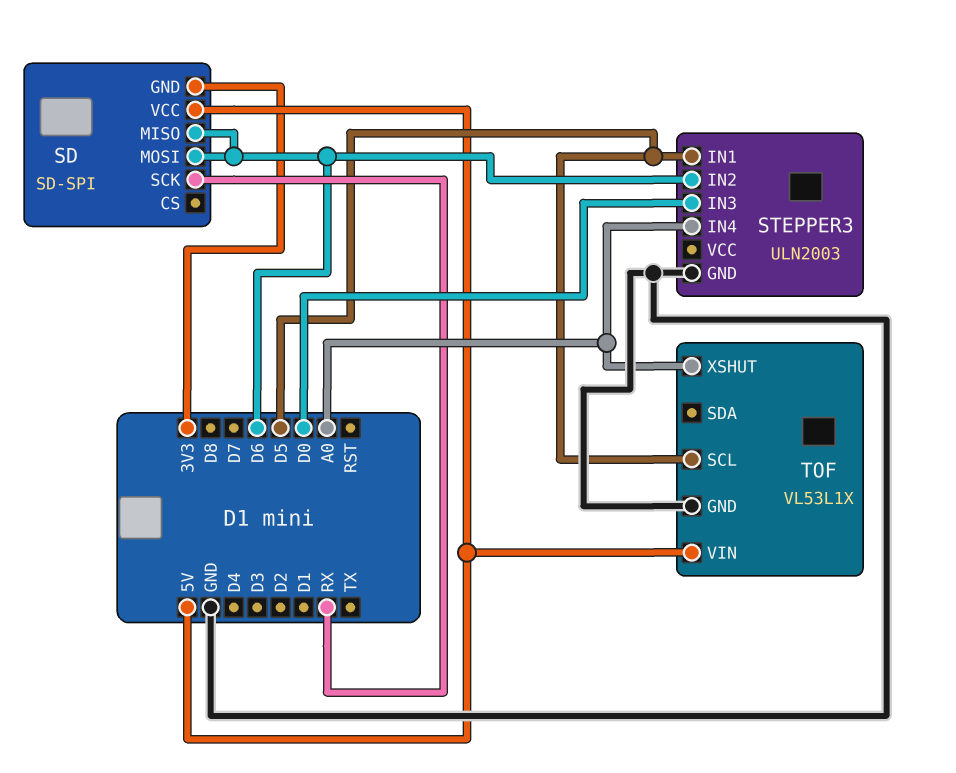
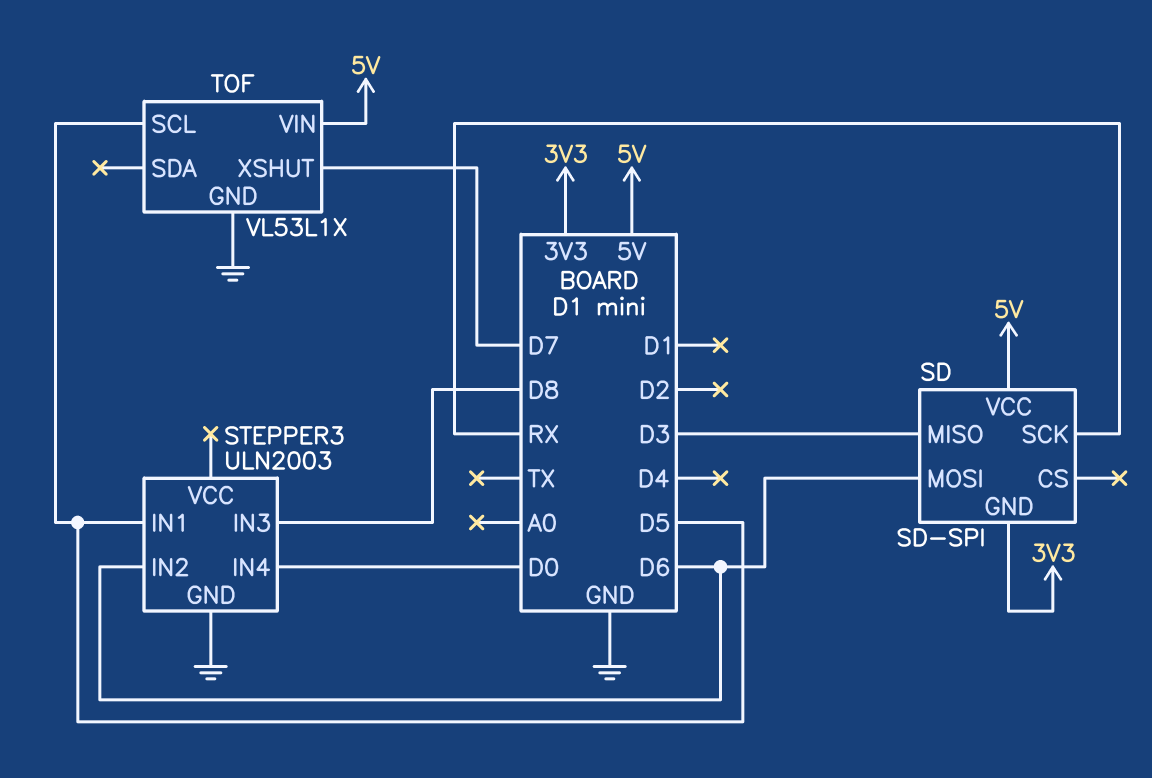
SD pin MISO: D6 -> D3
STEPPER3 pin IN3: D0 -> D8
STEPPER3 pin IN4: A0 -> D0
TOF pin XSHUT: A0 -> D7

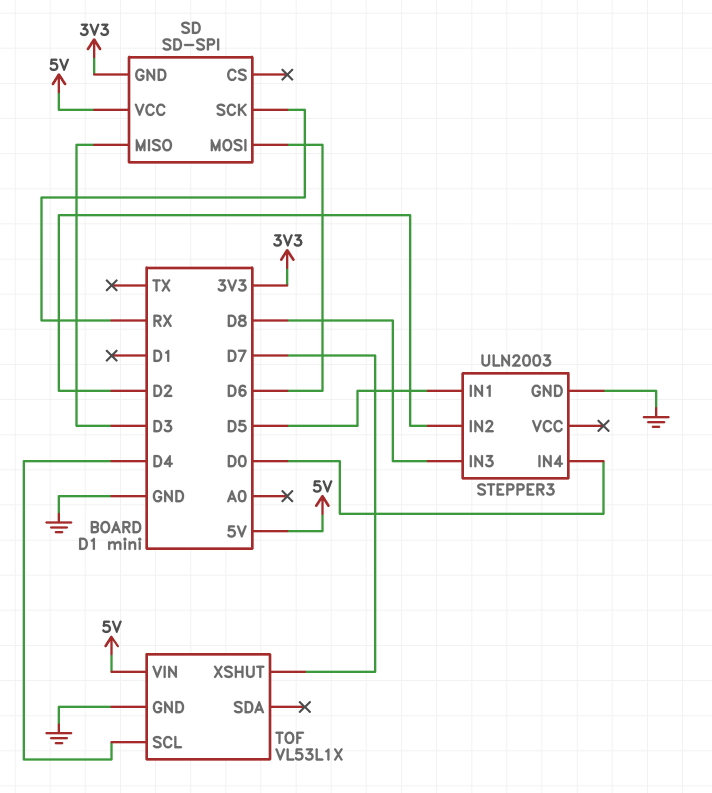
STEPPER3 pin IN2: D6 -> D2
TOF pin SCL: D5 -> D4

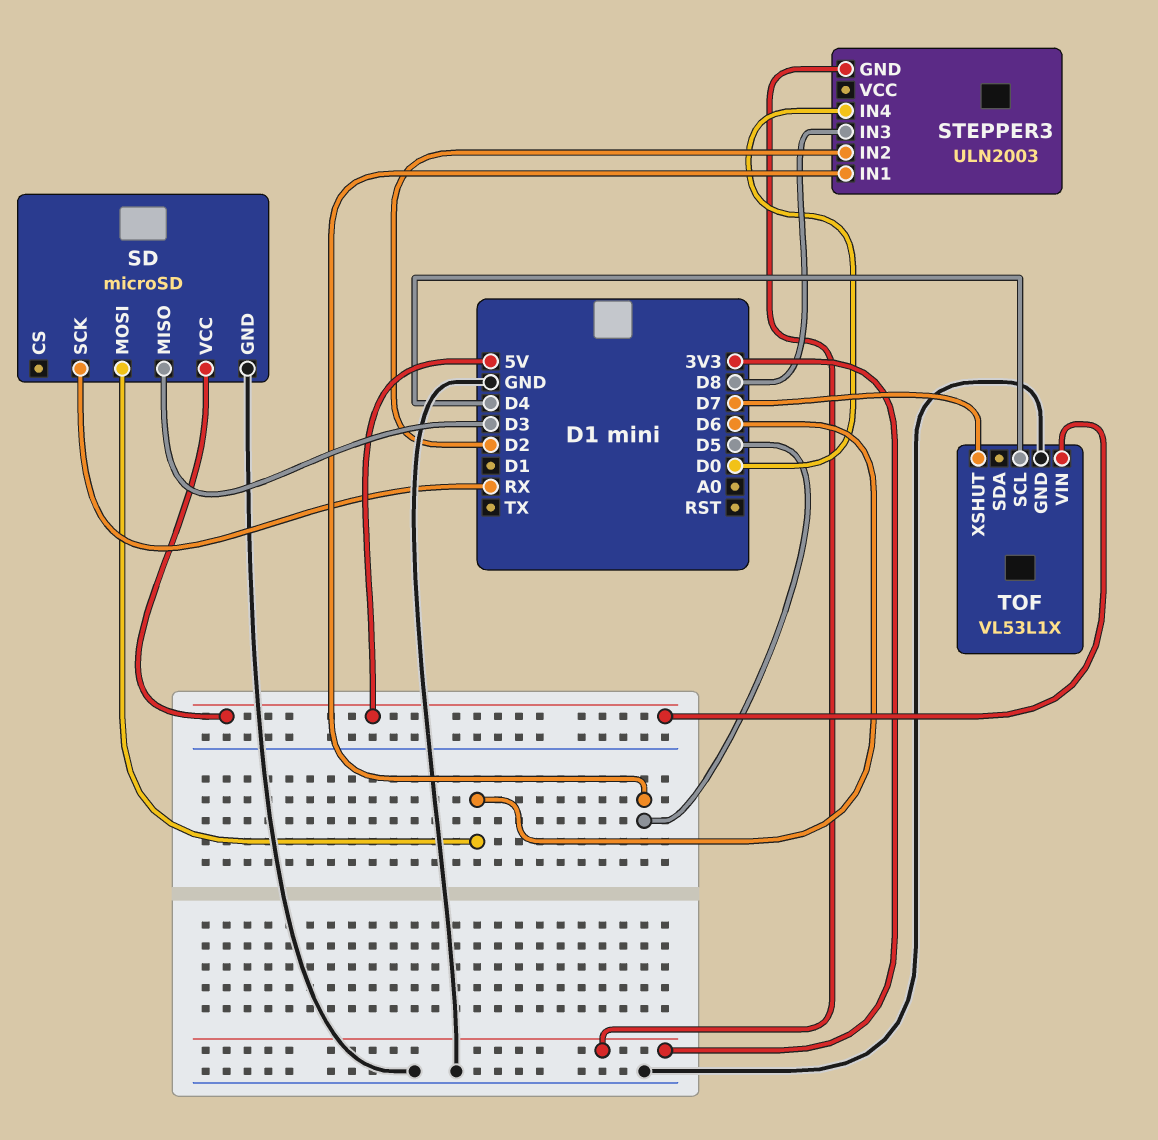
SD: SD-SPI -> microSD
SD pin GND: 3V3 -> GND
STEPPER3 pin GND: GND -> 3V3

